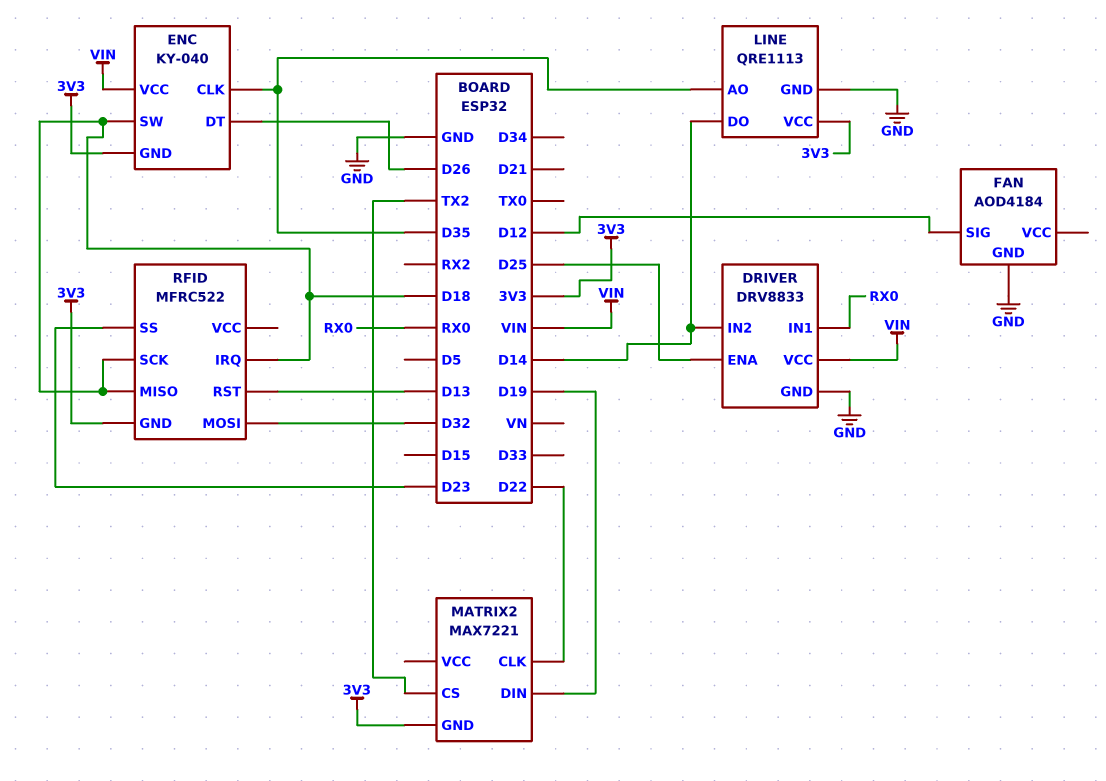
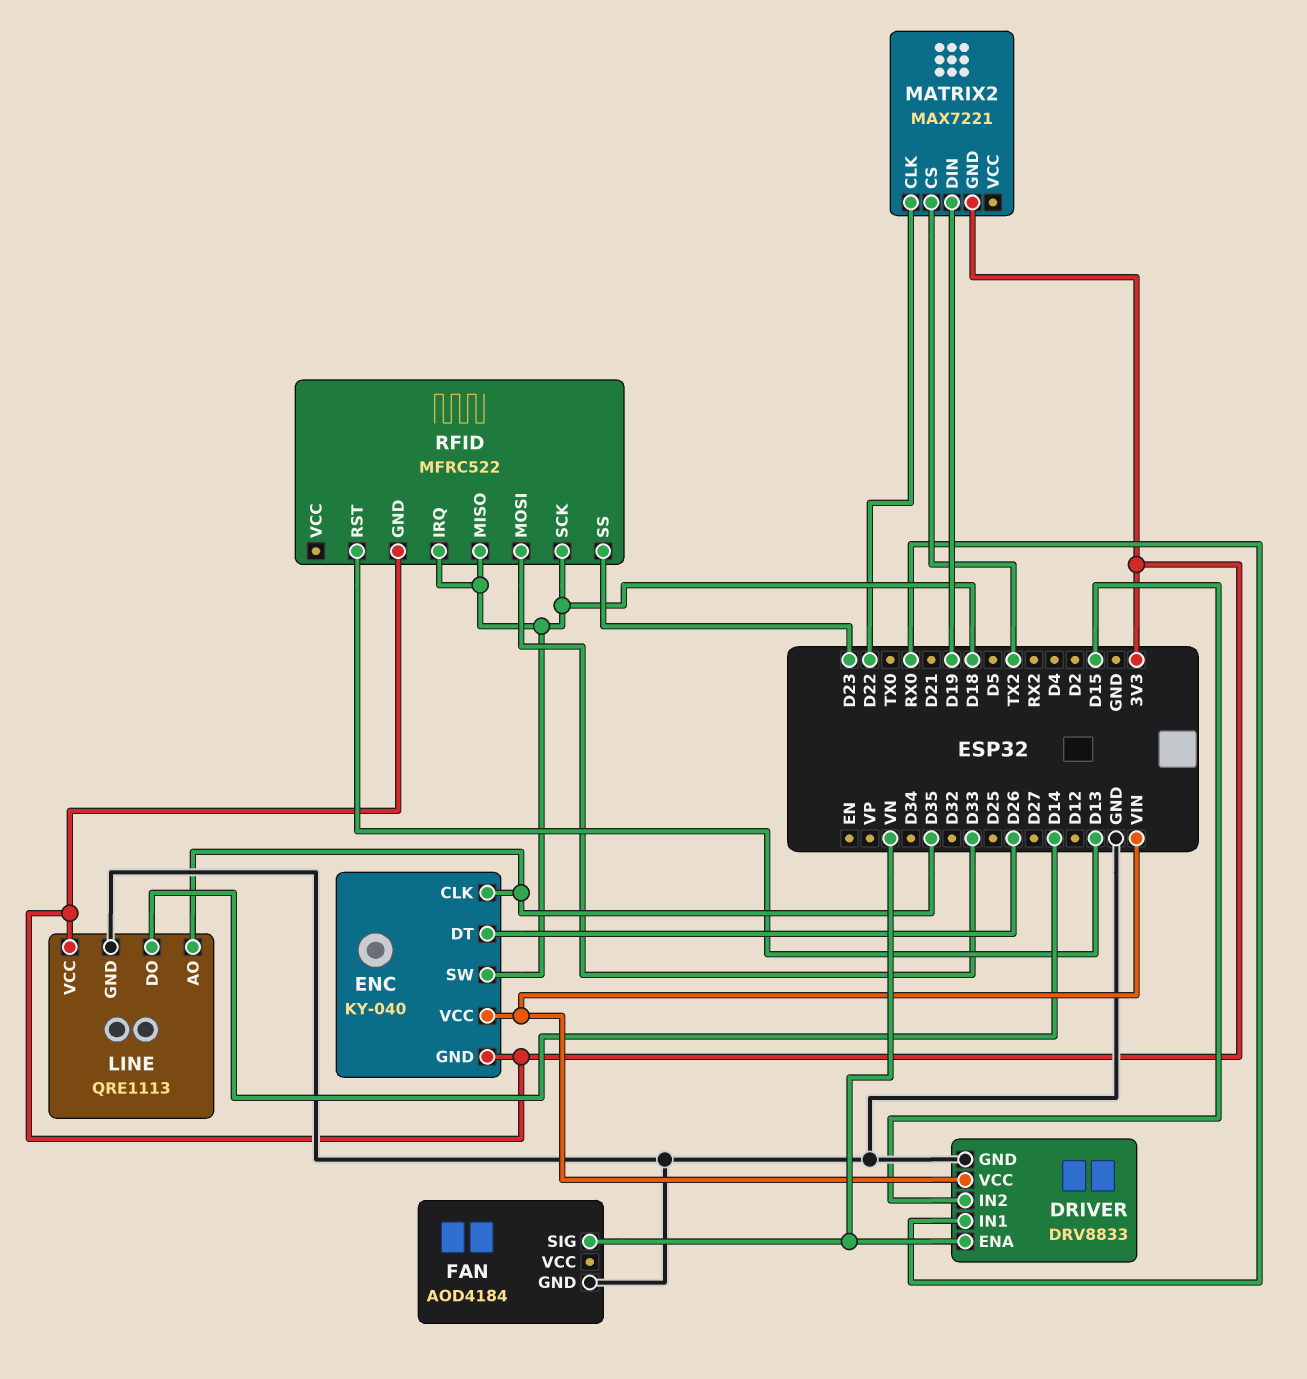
DRIVER pin ENA: D25 -> VN
DRIVER pin IN2: D14 -> D15
FAN pin SIG: D12 -> VN
RFID pin MOSI: D32 -> D33

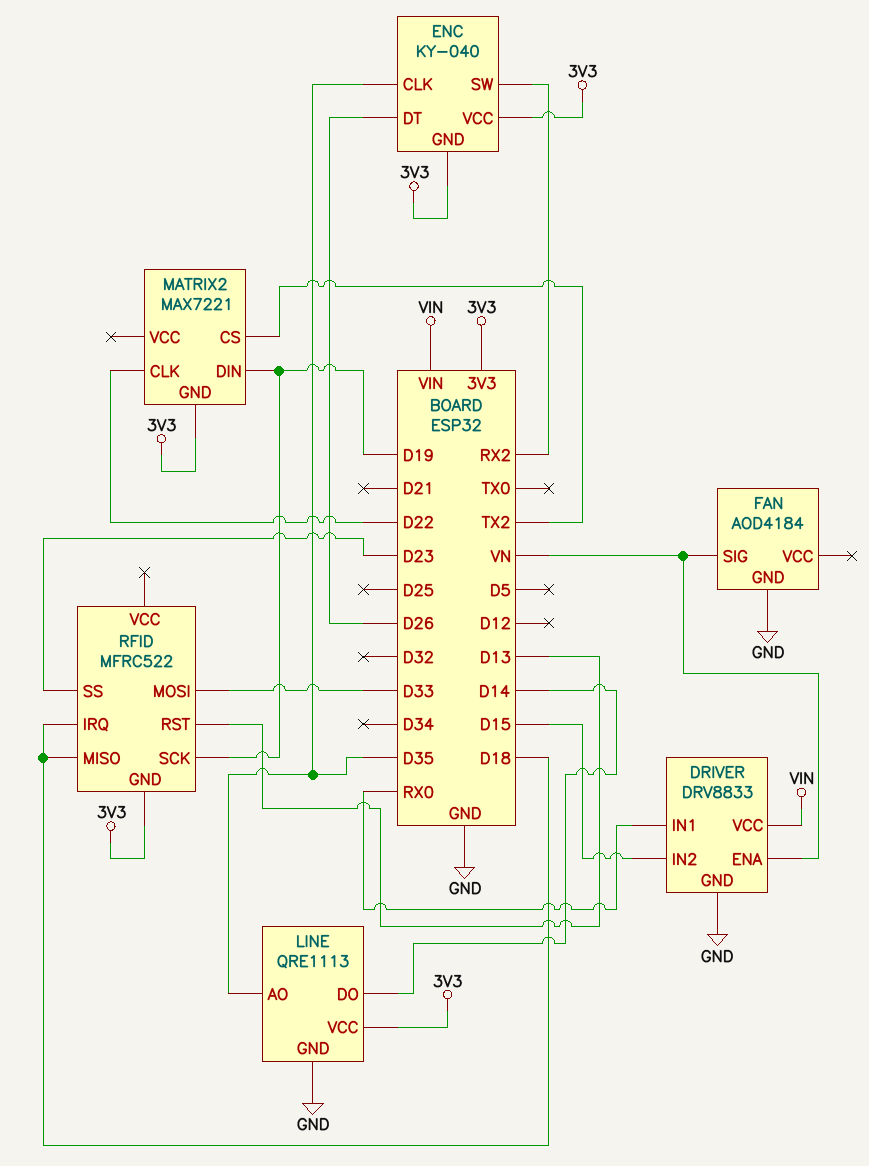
ENC pin SW: D18 -> RX2
ENC pin VCC: VIN -> 3V3
RFID pin SCK: D18 -> D19

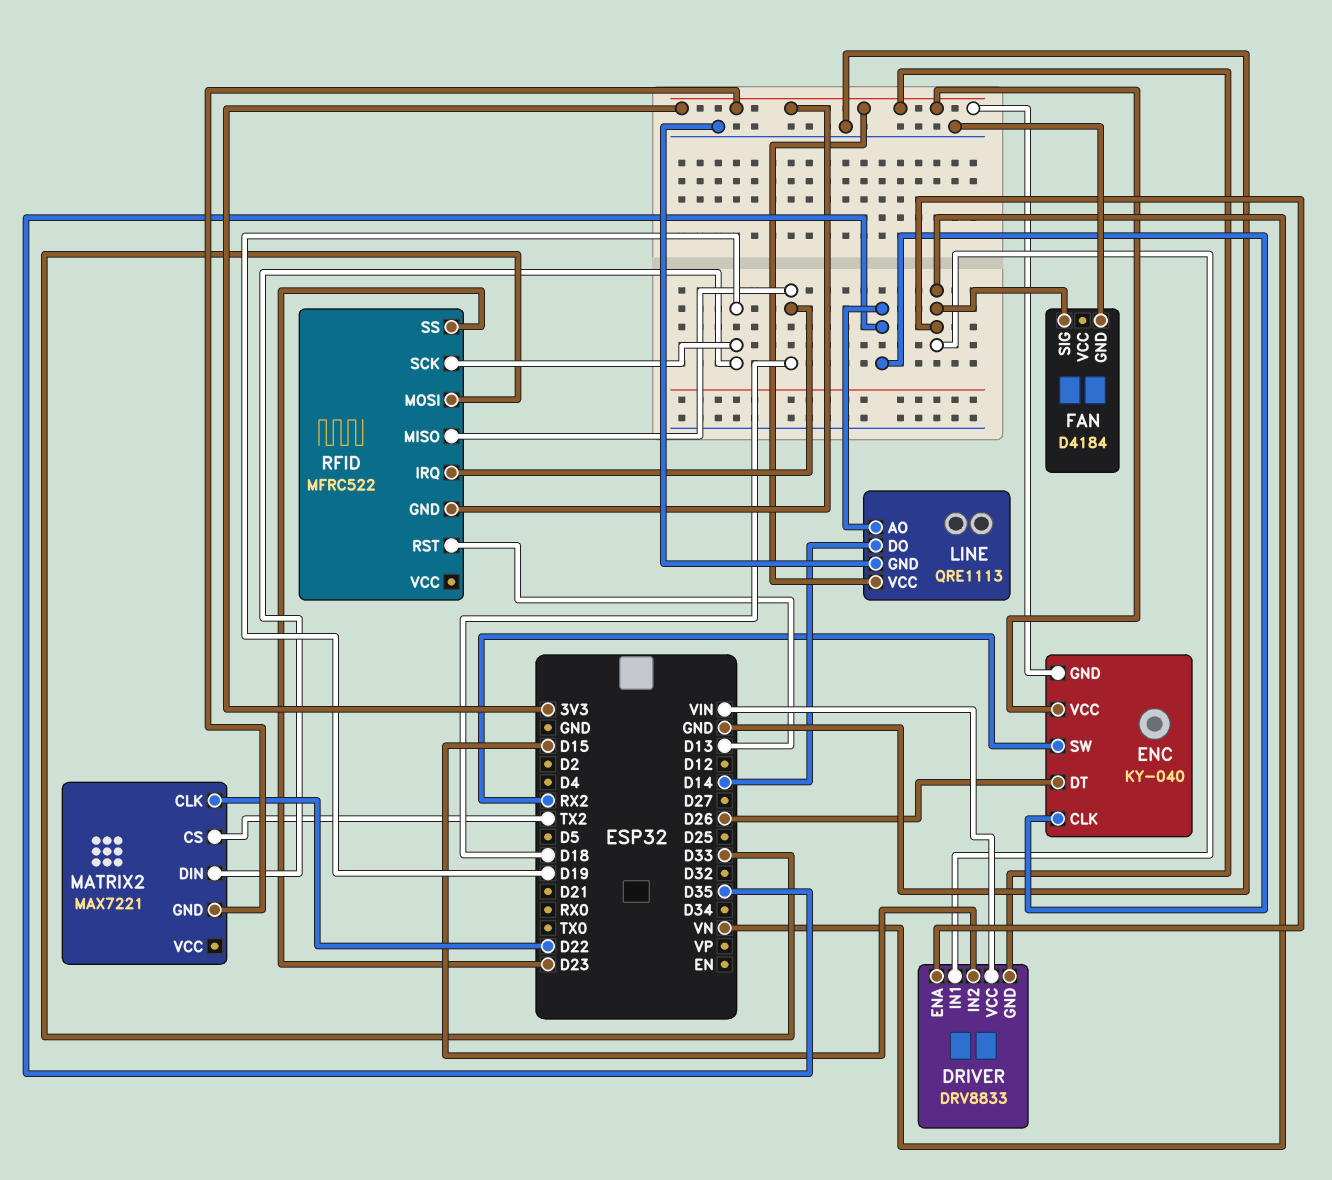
DRIVER pin GND: GND -> 3V3
DRIVER pin IN1: RX0 -> VN
FAN: AOD4184 -> D4184

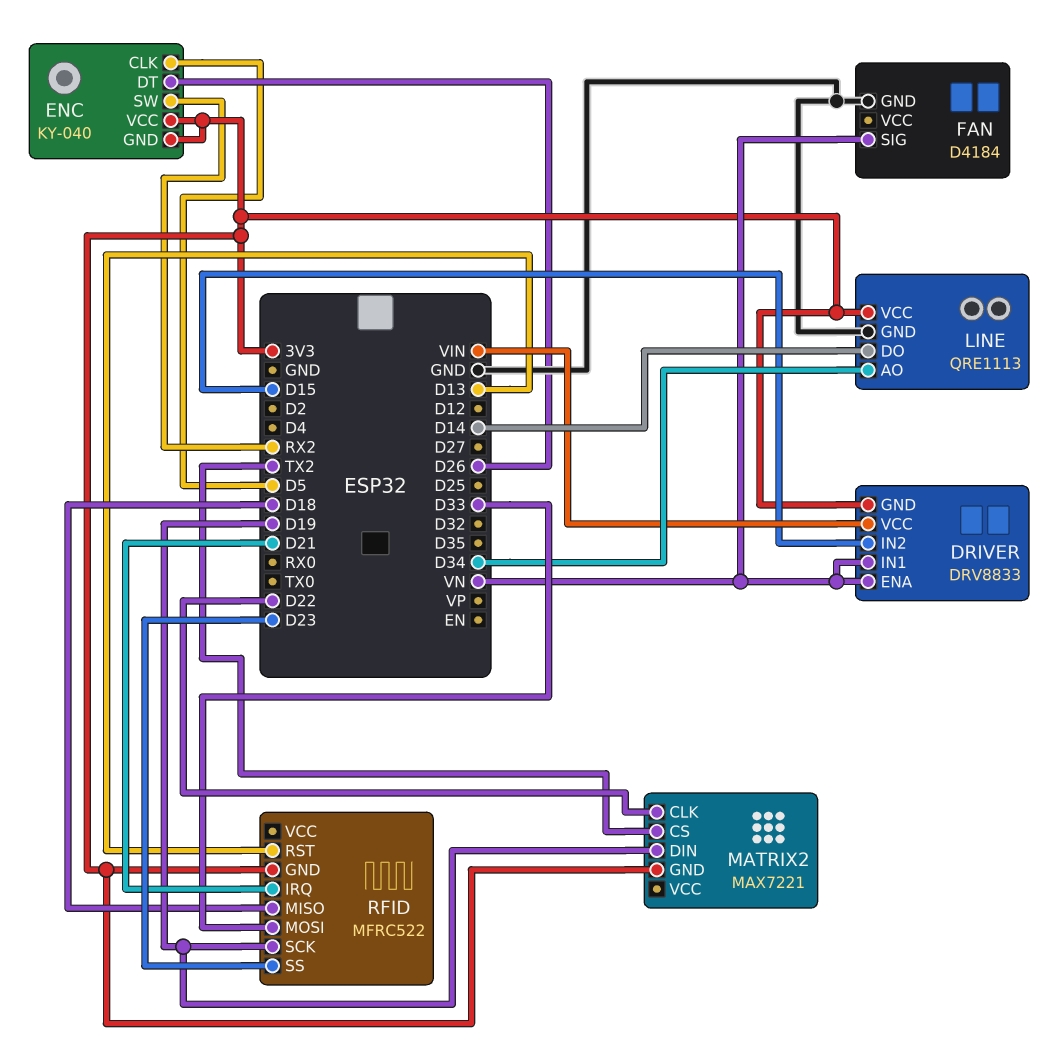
ENC pin CLK: D35 -> D5
LINE pin AO: D35 -> D34
RFID pin IRQ: D18 -> D21

